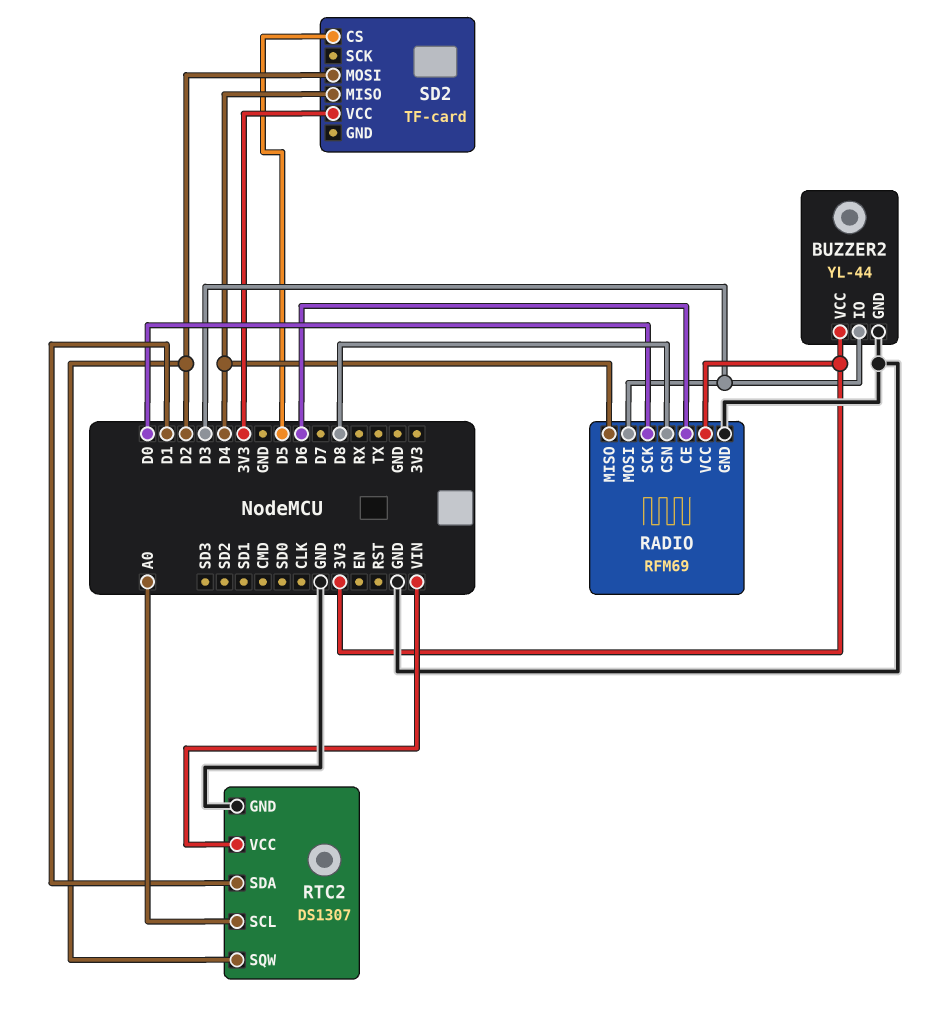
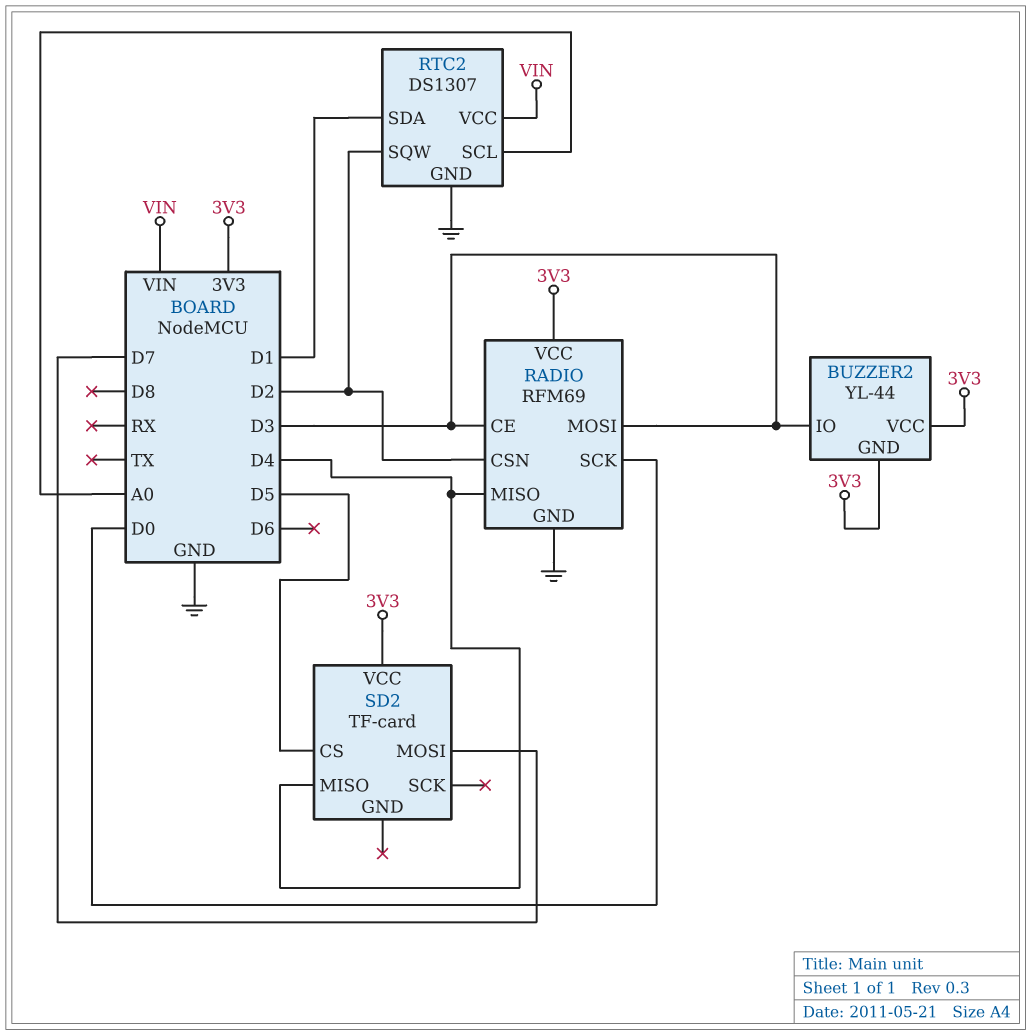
BUZZER2 pin GND: GND -> 3V3
RADIO pin CE: D6 -> D3
RADIO pin CSN: D8 -> D2
SD2 pin MOSI: D2 -> D7

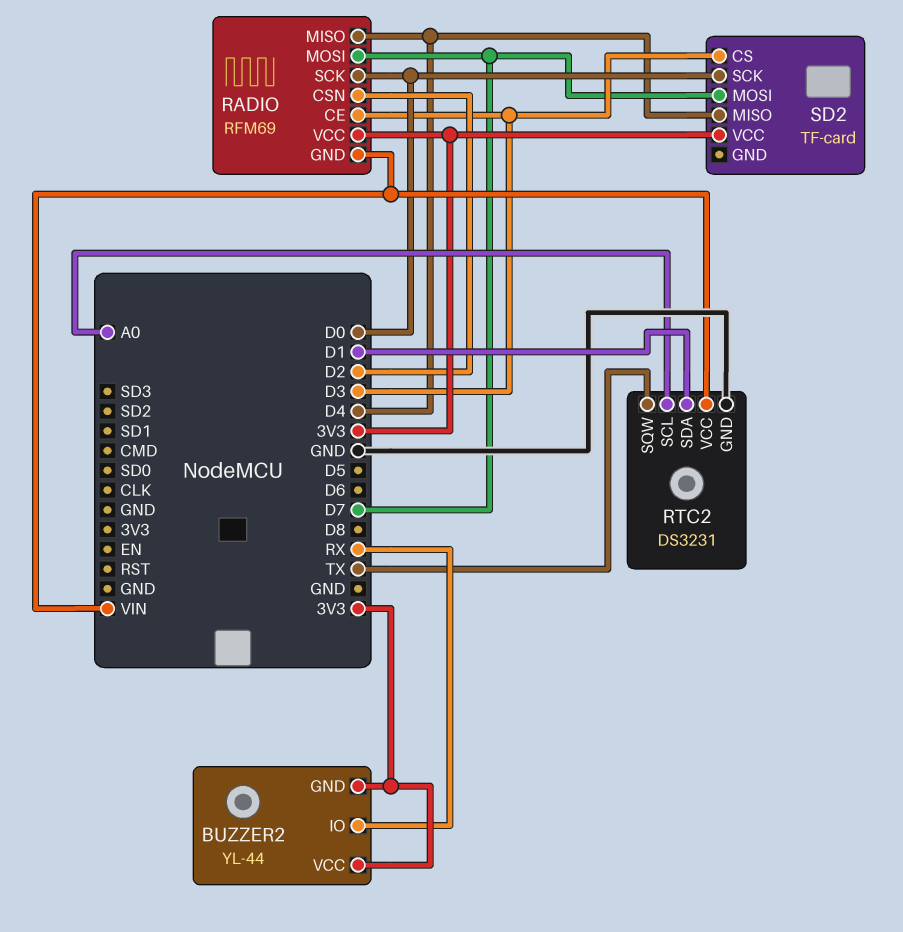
BUZZER2 pin IO: D3 -> RX
RADIO pin GND: GND -> VIN
RADIO pin MOSI: D3 -> D7
RTC2: DS1307 -> DS3231
RTC2 pin SQW: D2 -> TX
SD2 pin CS: D5 -> D3
SD2 pin SCK: none -> D0

